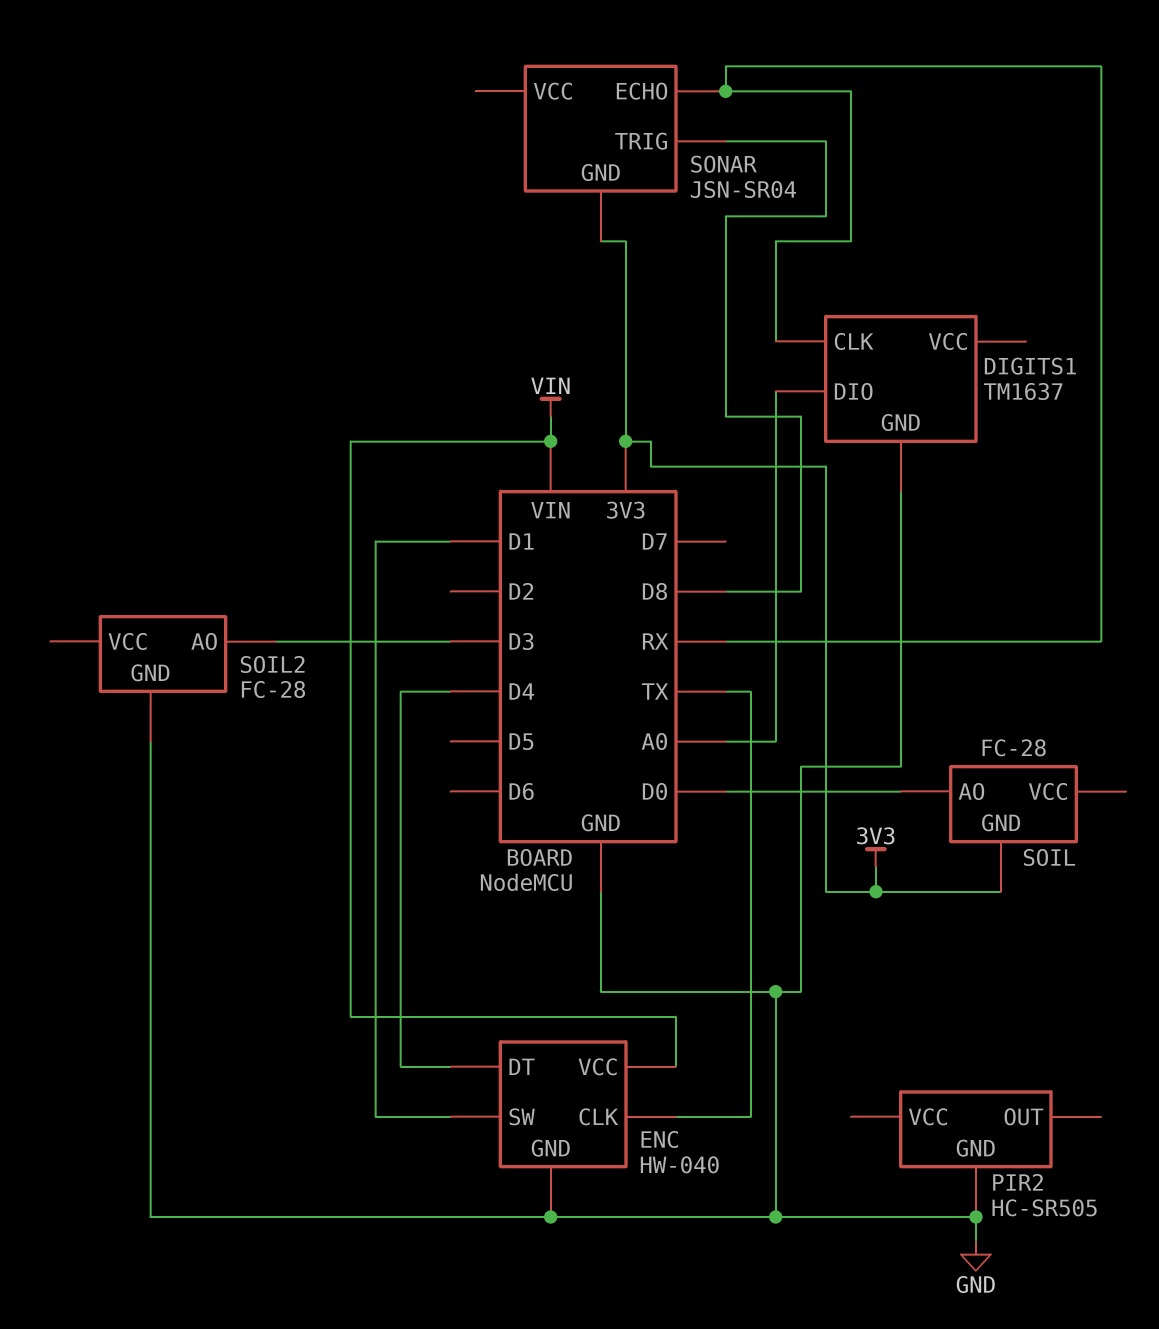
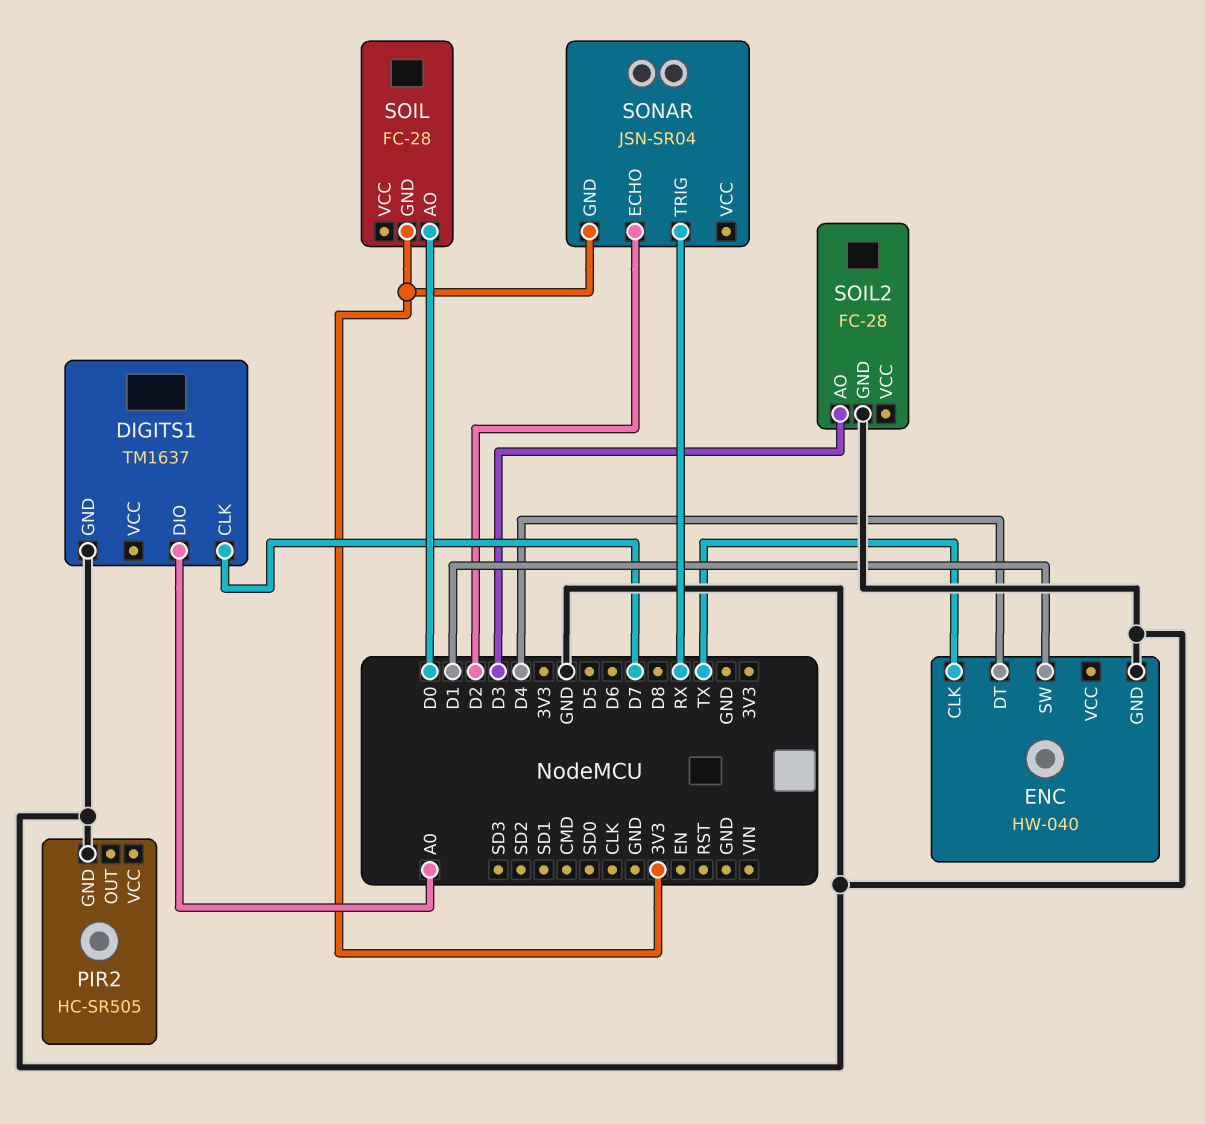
DIGITS1 pin CLK: RX -> D7
ENC pin VCC: VIN -> none
SONAR pin ECHO: RX -> D2
SONAR pin TRIG: D8 -> RX

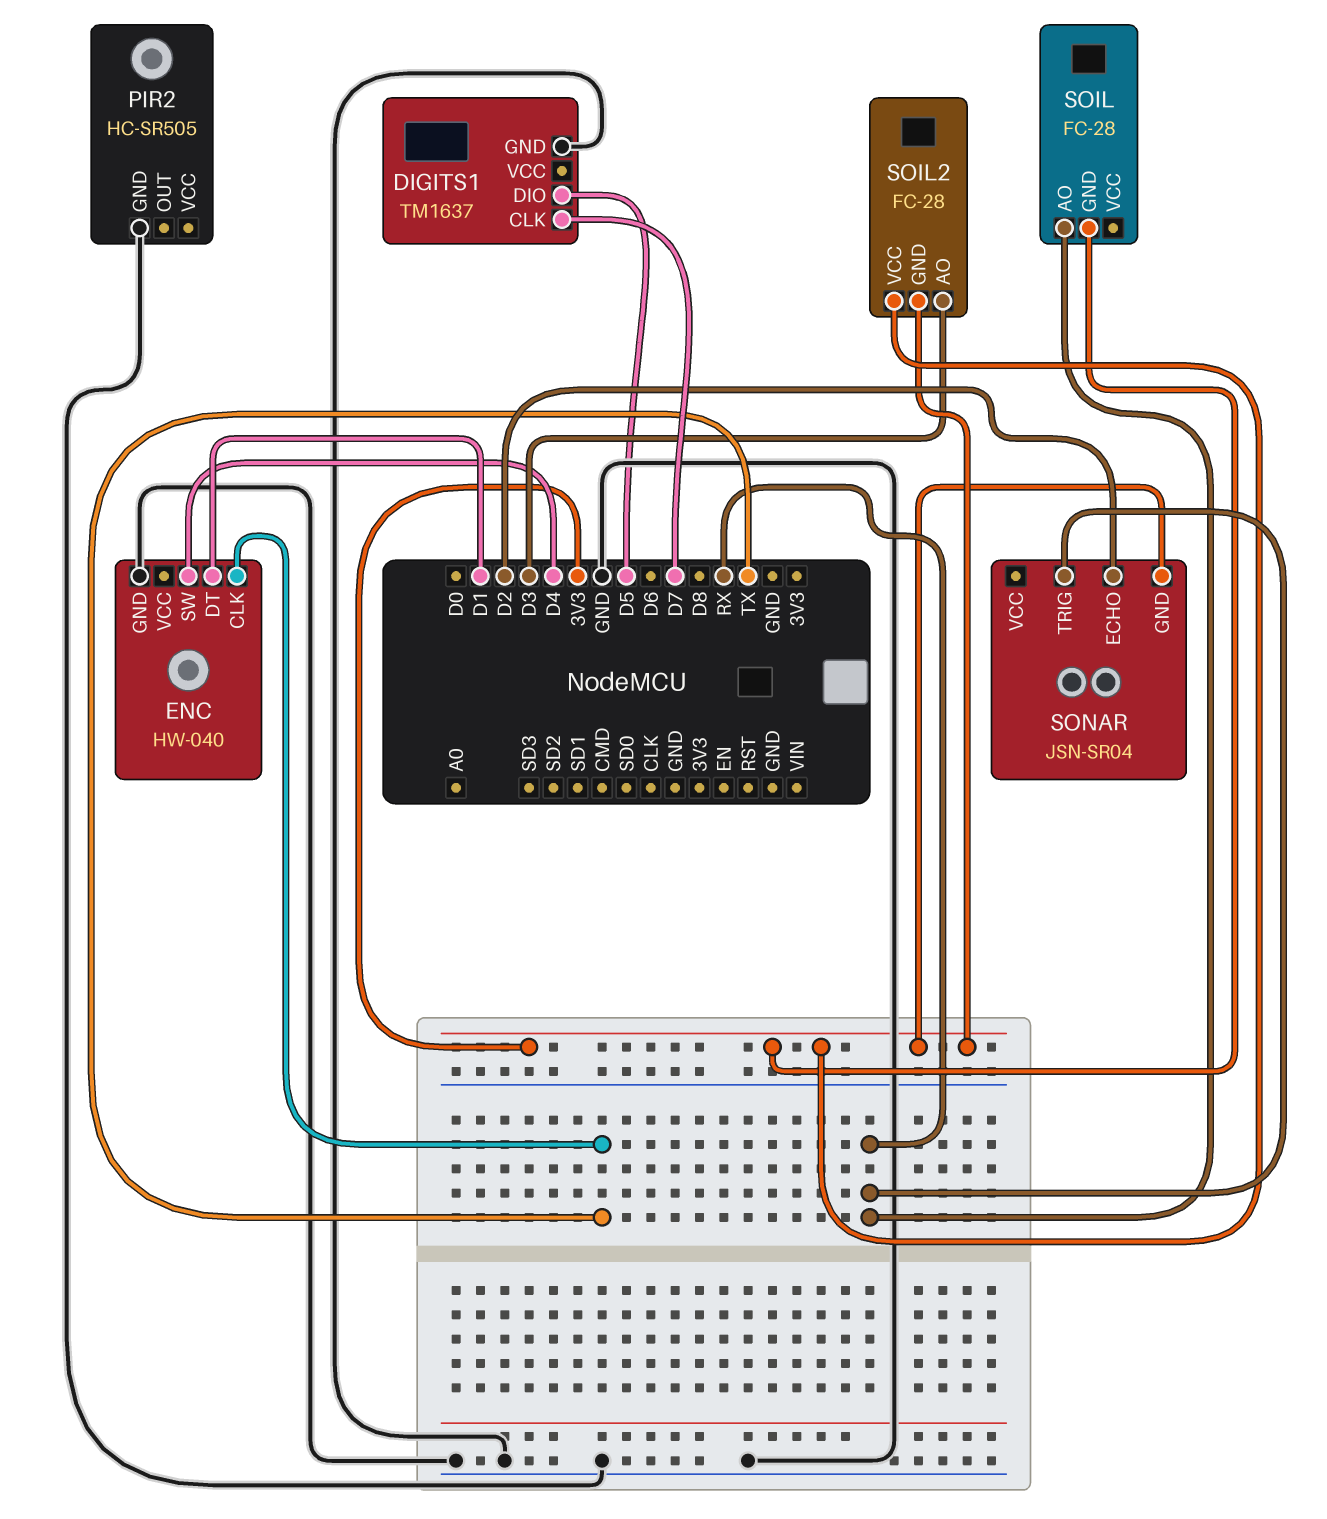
DIGITS1 pin DIO: A0 -> D5
ENC pin DT: D4 -> D1
ENC pin SW: D1 -> D4
SOIL pin AO: D0 -> RX
SOIL2 pin GND: GND -> 3V3
SOIL2 pin VCC: none -> 3V3

